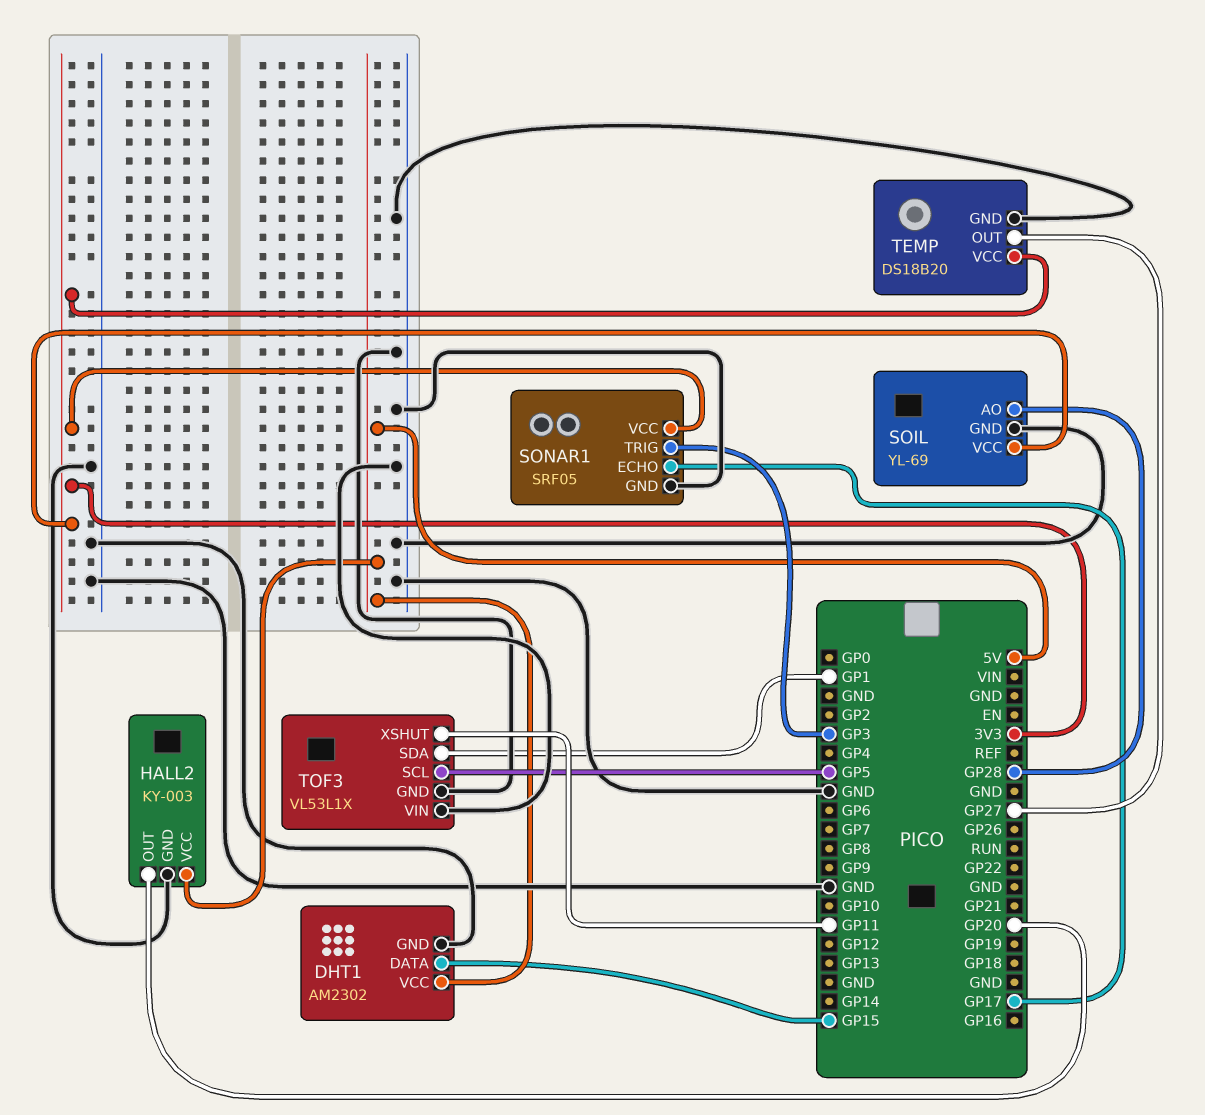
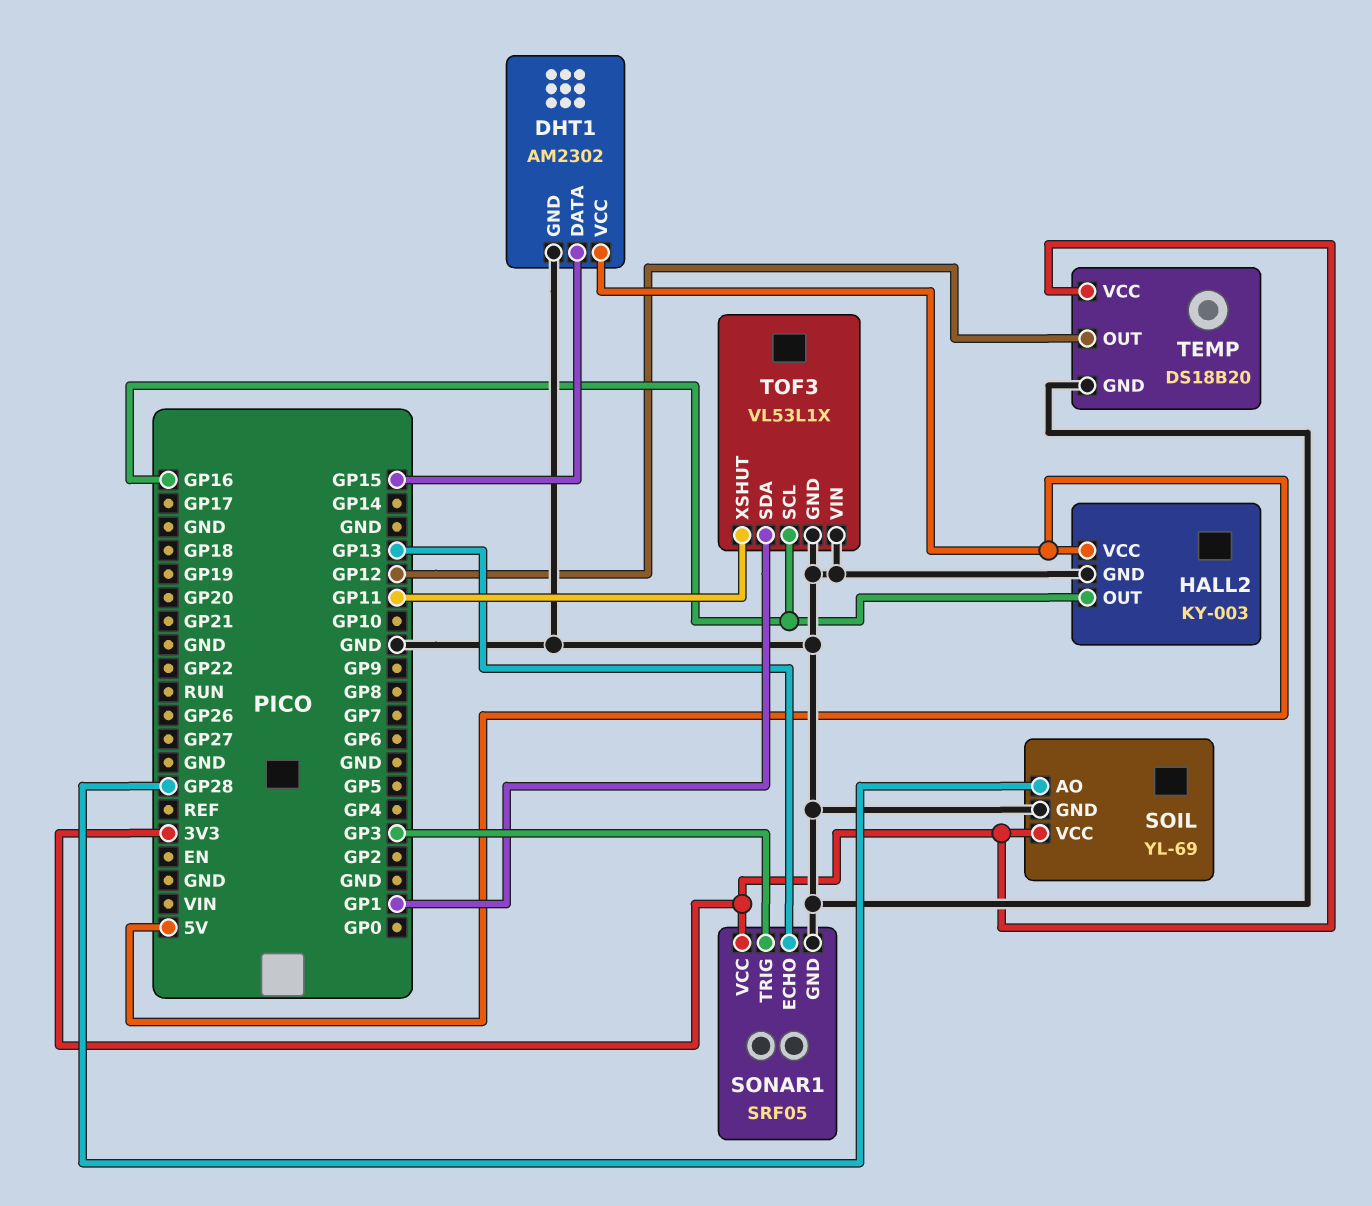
HALL2 pin OUT: GP20 -> GP16
SONAR1 pin ECHO: GP17 -> GP13
TEMP pin OUT: GP27 -> GP12
TOF3 pin SCL: GP5 -> GP16

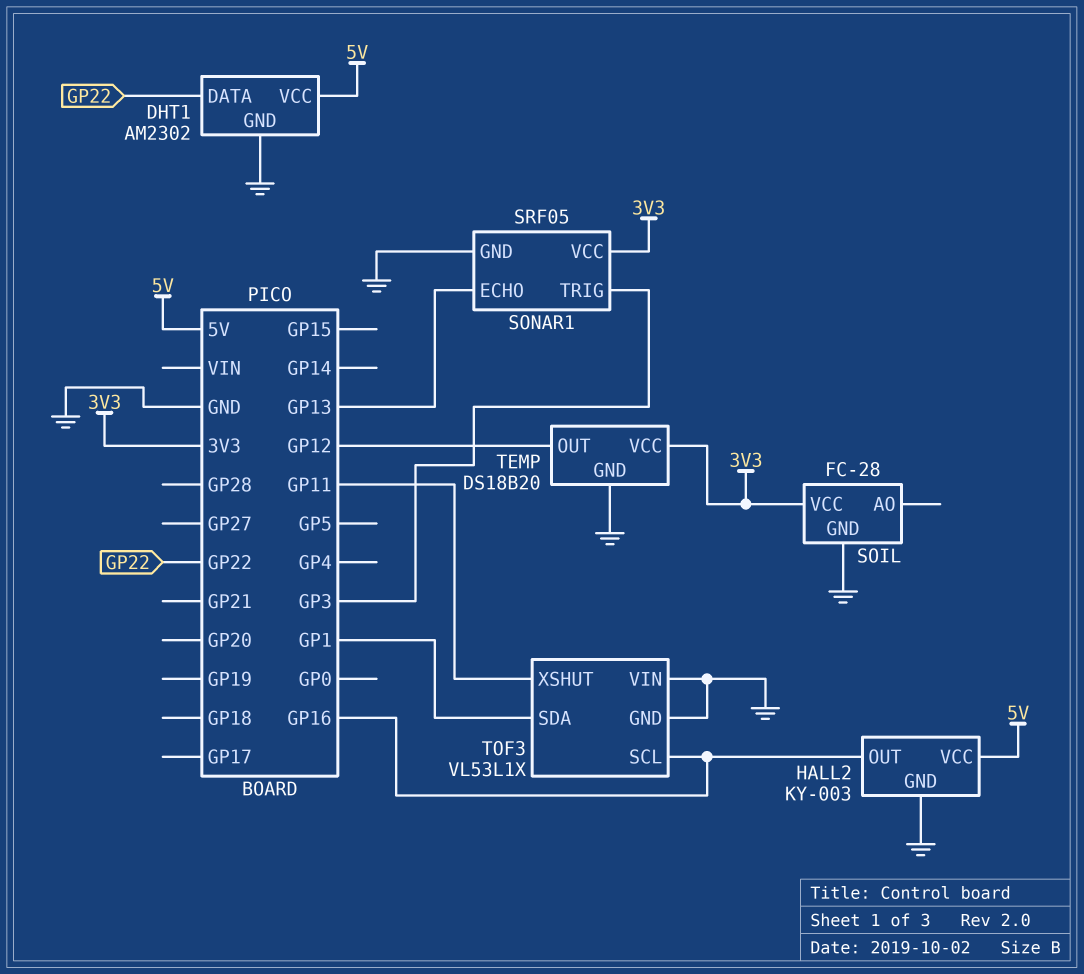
DHT1 pin DATA: GP15 -> GP22
SOIL: YL-69 -> FC-28
SOIL pin AO: GP28 -> none

